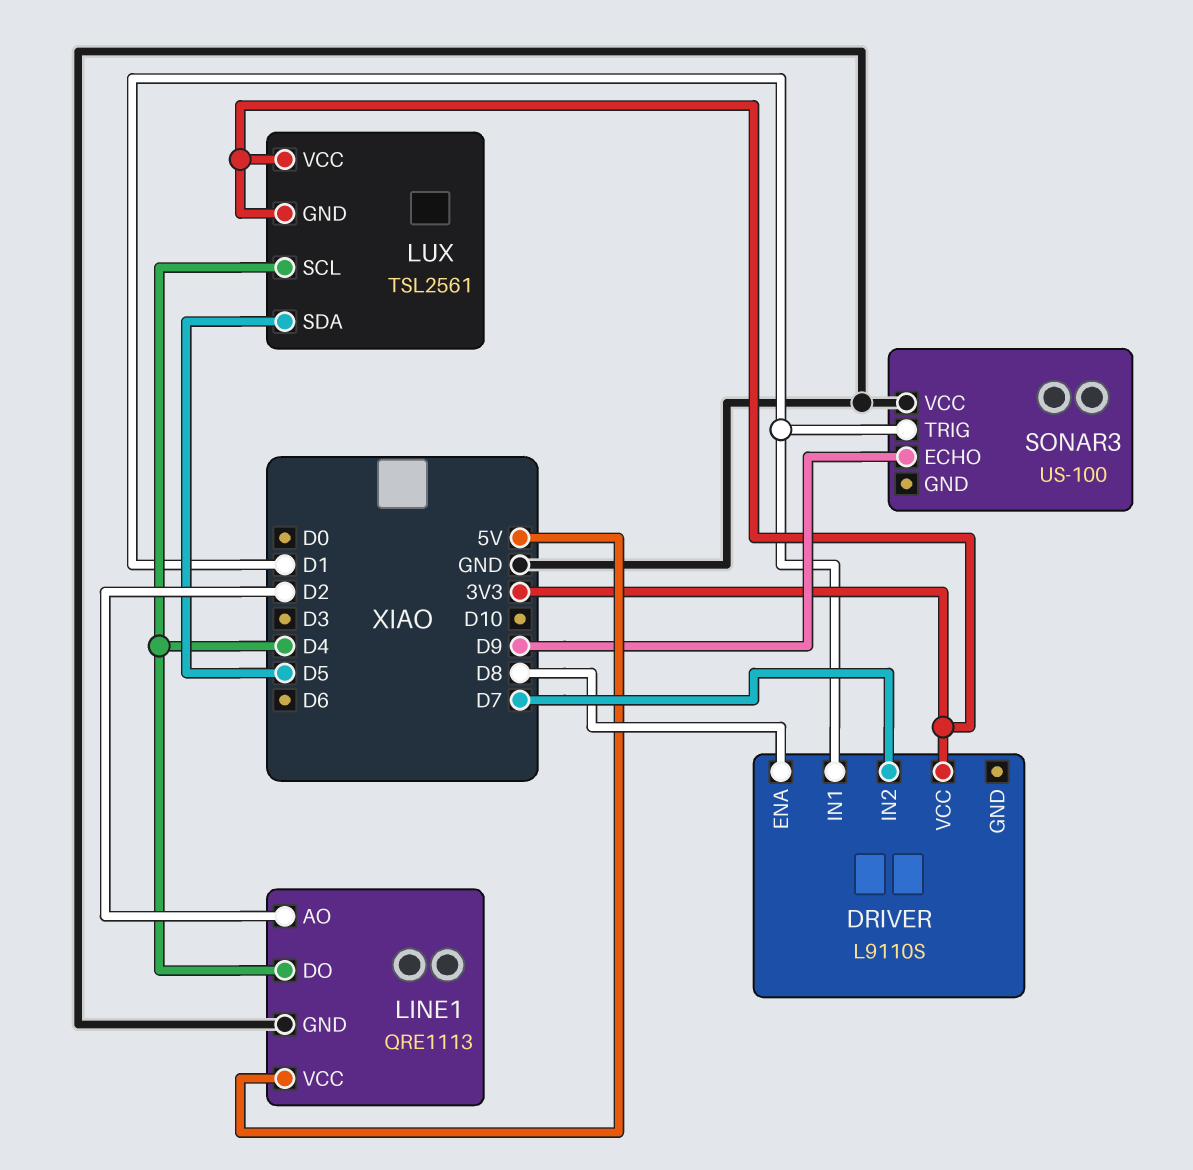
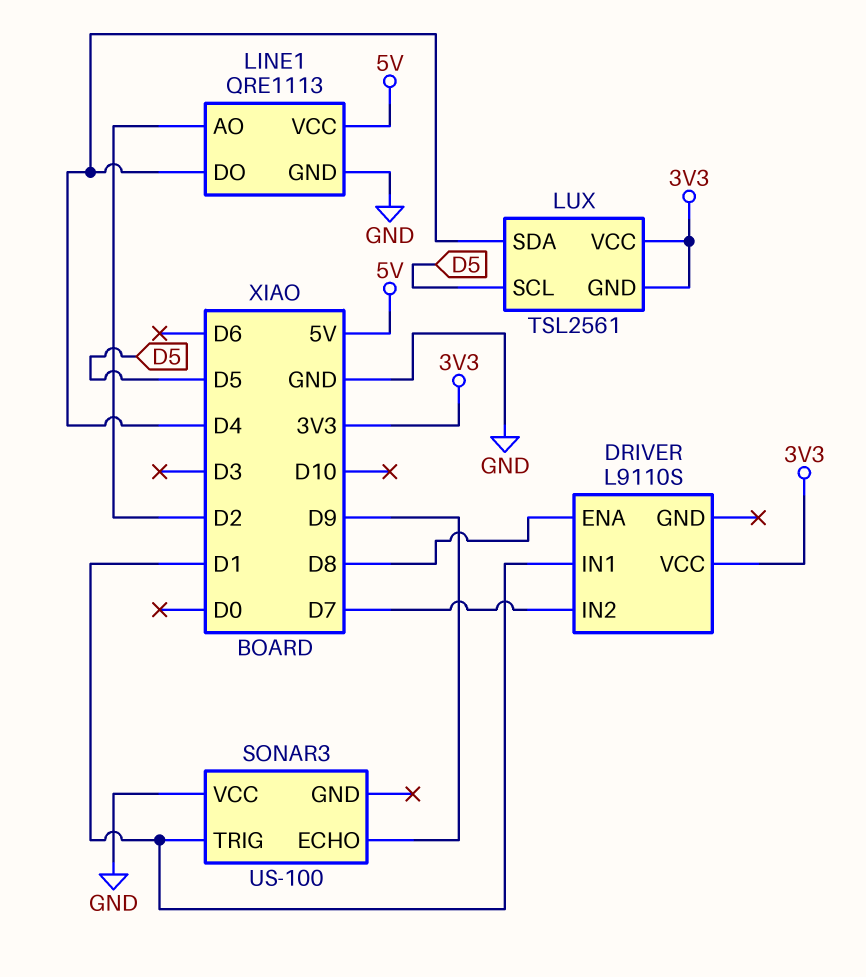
LUX pin SCL: D4 -> D5
LUX pin SDA: D5 -> D4

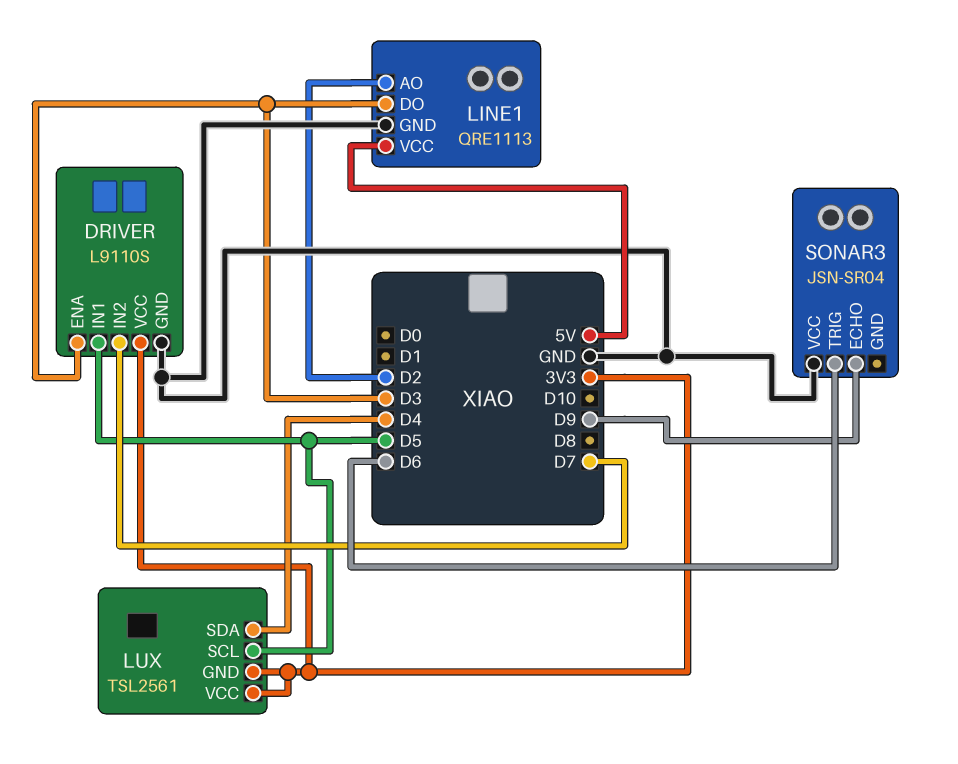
DRIVER pin ENA: D8 -> D3
DRIVER pin GND: none -> GND
DRIVER pin IN1: D1 -> D5
LINE1 pin DO: D4 -> D3
SONAR3: US-100 -> JSN-SR04
SONAR3 pin TRIG: D1 -> D6

